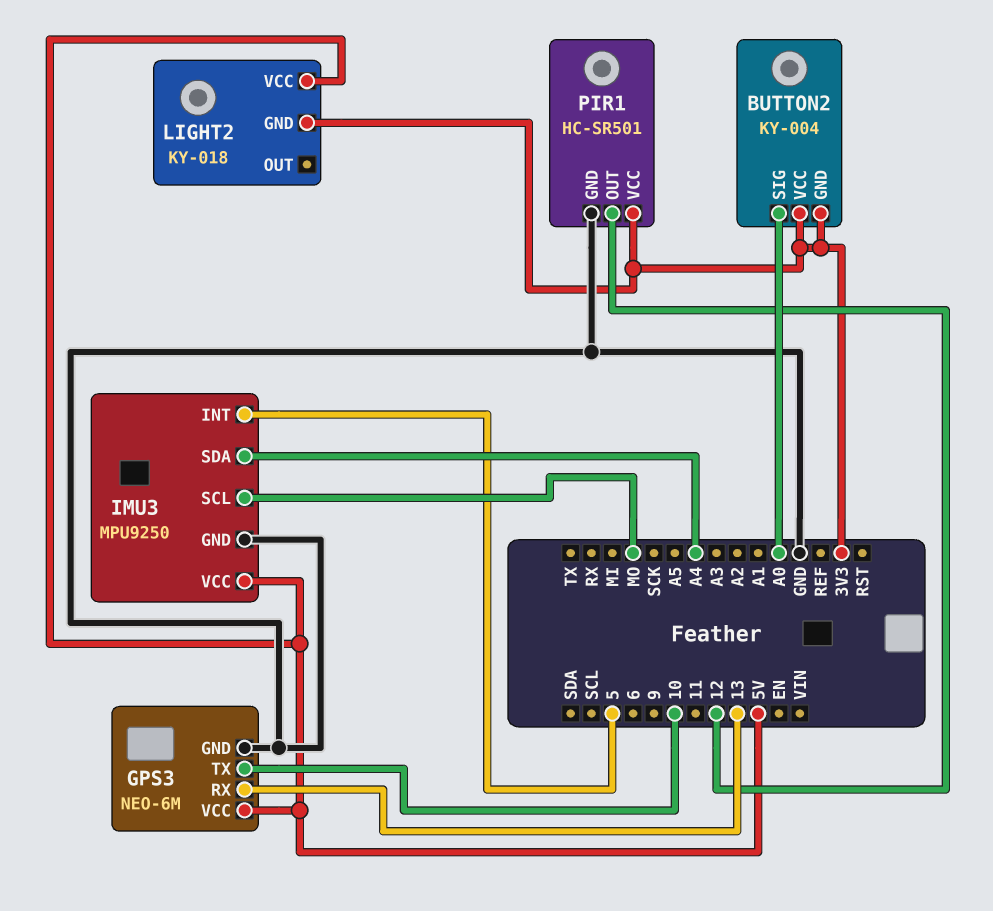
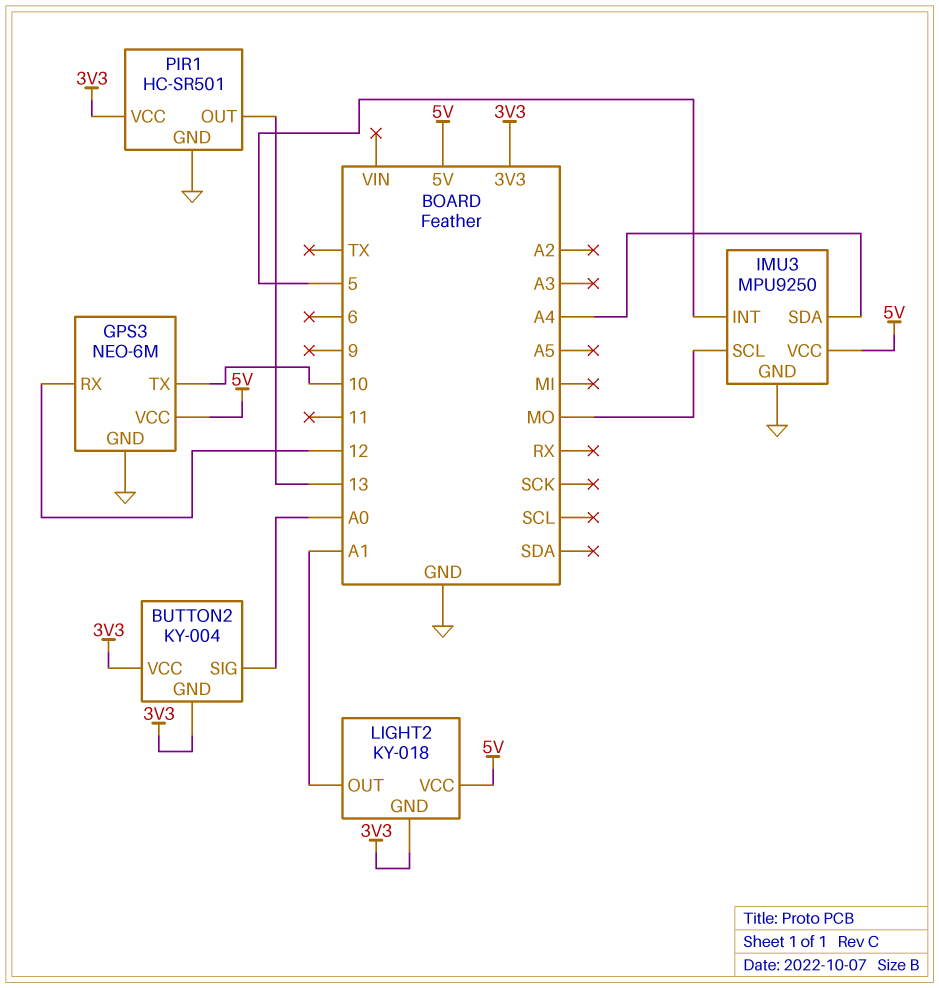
GPS3 pin RX: 13 -> 12
LIGHT2 pin OUT: none -> A1
PIR1 pin OUT: 12 -> 13

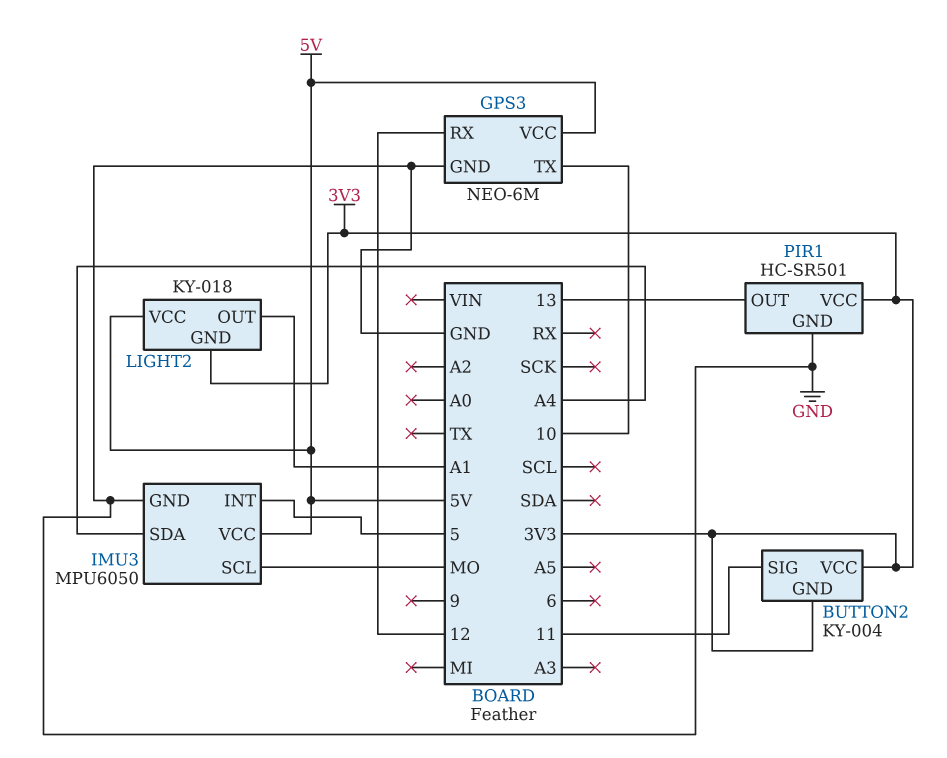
BUTTON2 pin SIG: A0 -> 11
IMU3: MPU9250 -> MPU6050

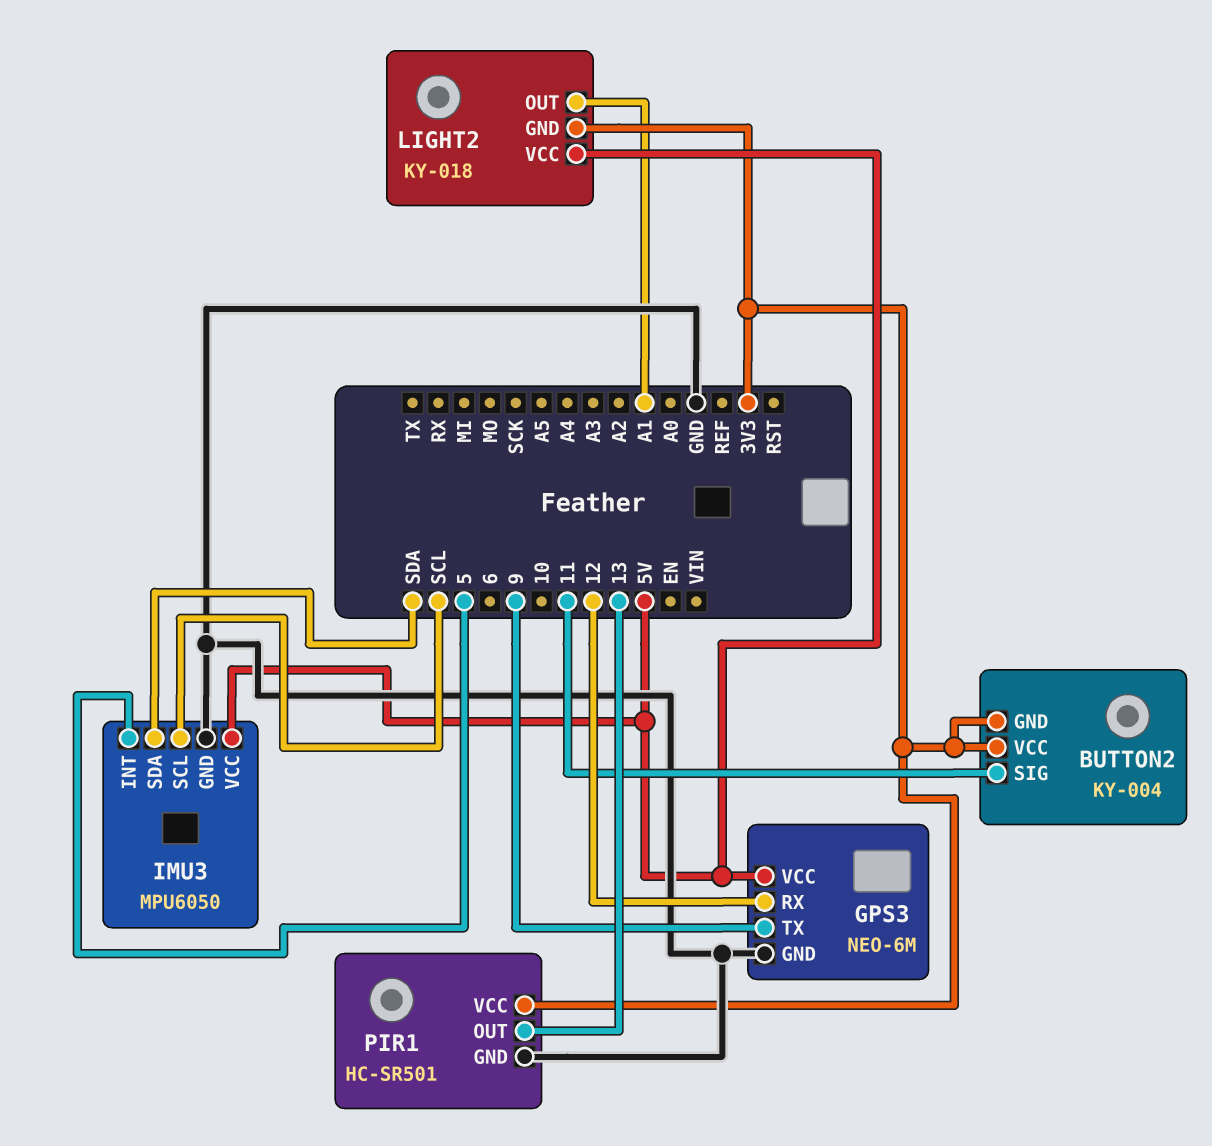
GPS3 pin TX: 10 -> 9
IMU3 pin SCL: MO -> SCL
IMU3 pin SDA: A4 -> SDA

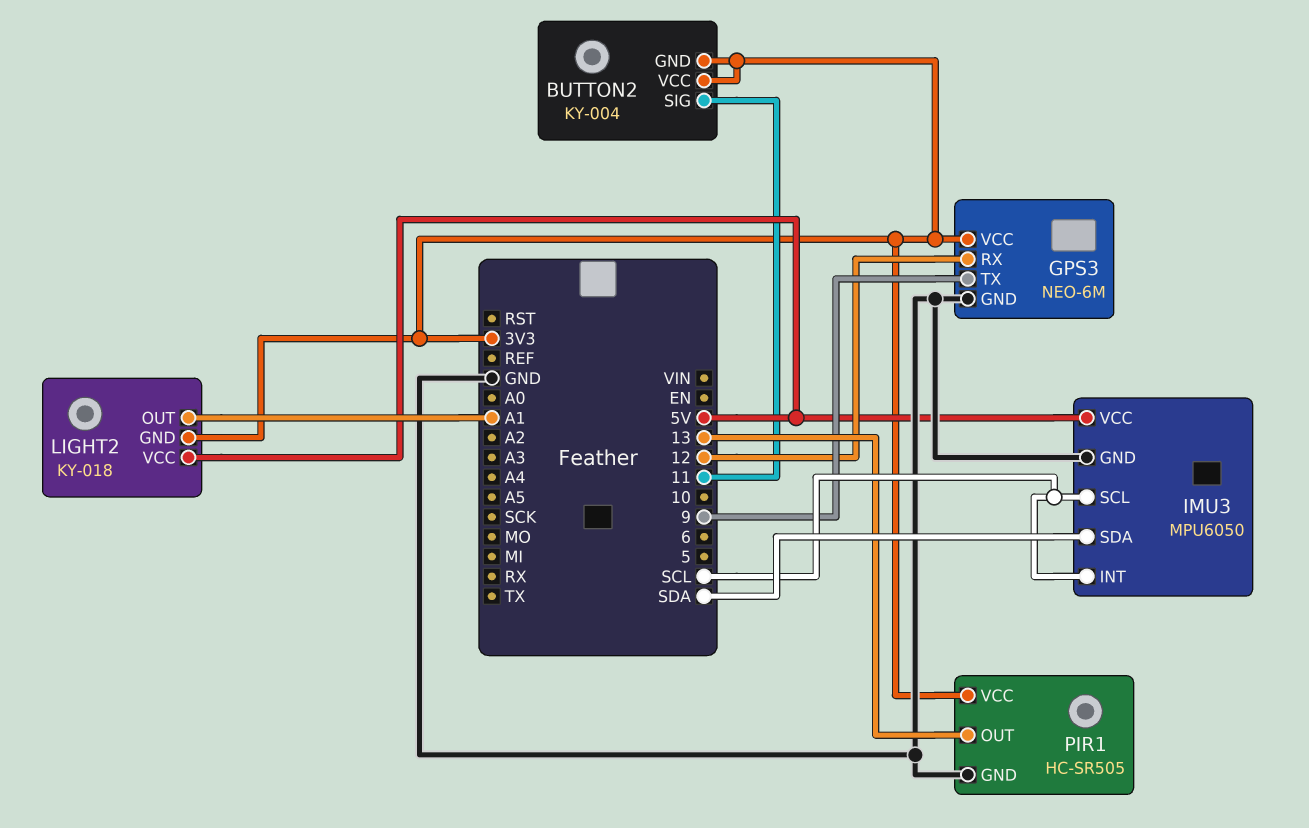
GPS3 pin VCC: 5V -> 3V3
IMU3 pin INT: 5 -> SCL
PIR1: HC-SR501 -> HC-SR505

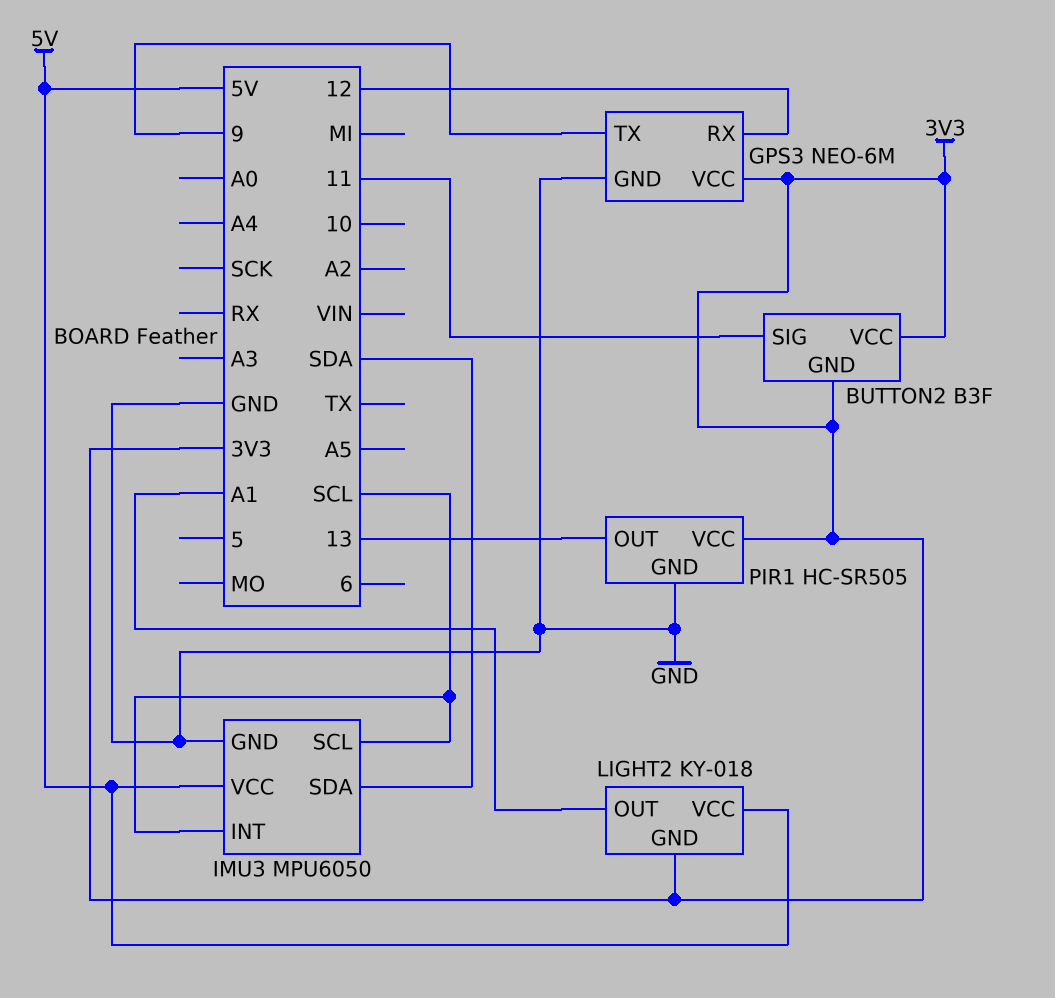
BUTTON2: KY-004 -> B3F

